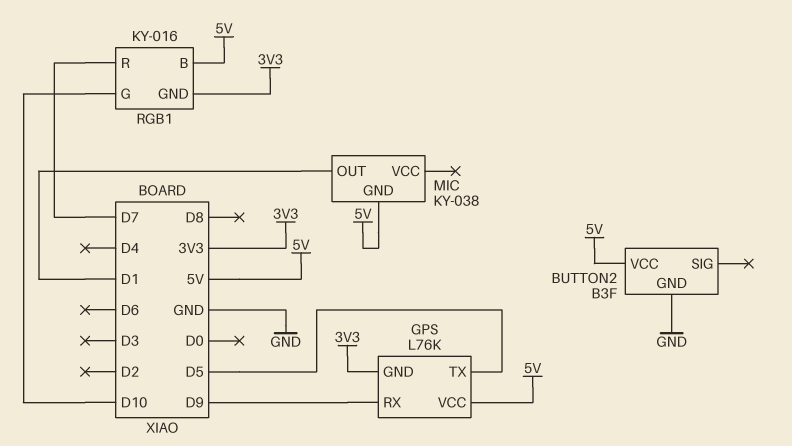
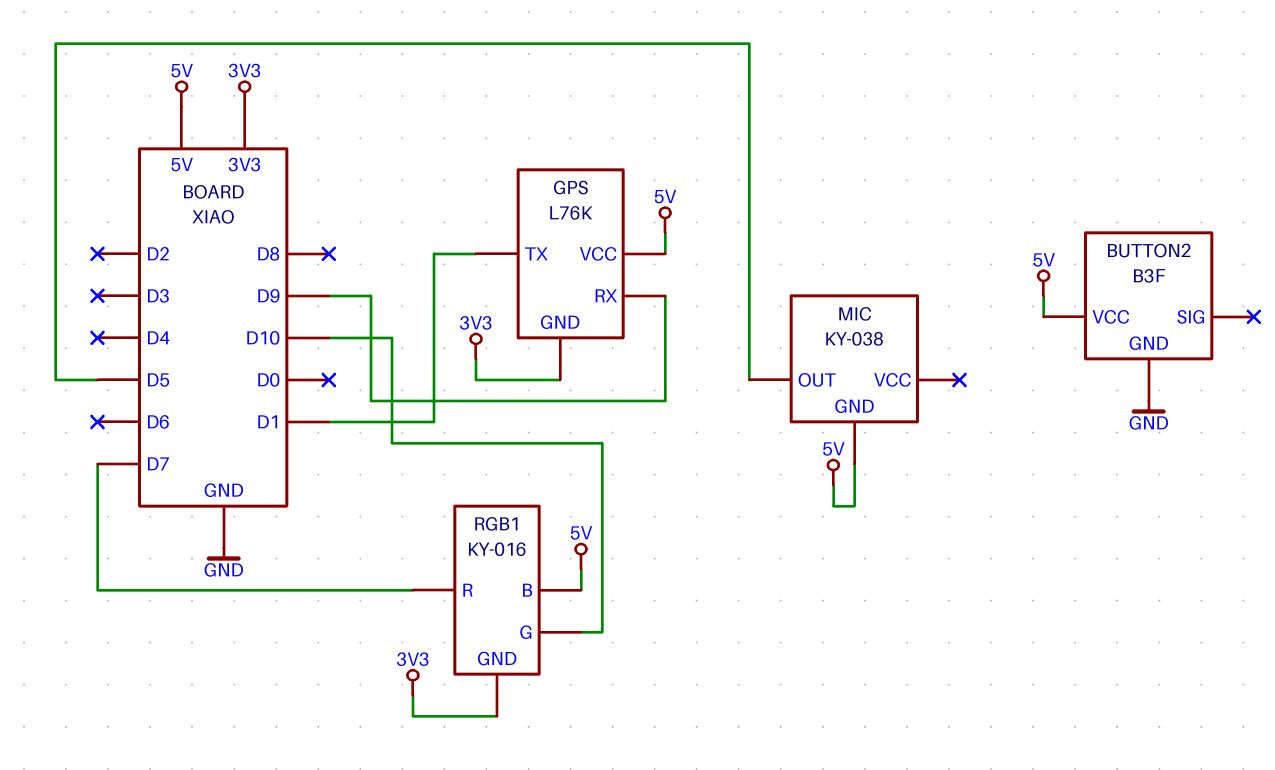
GPS pin TX: D5 -> D1
MIC pin OUT: D1 -> D5

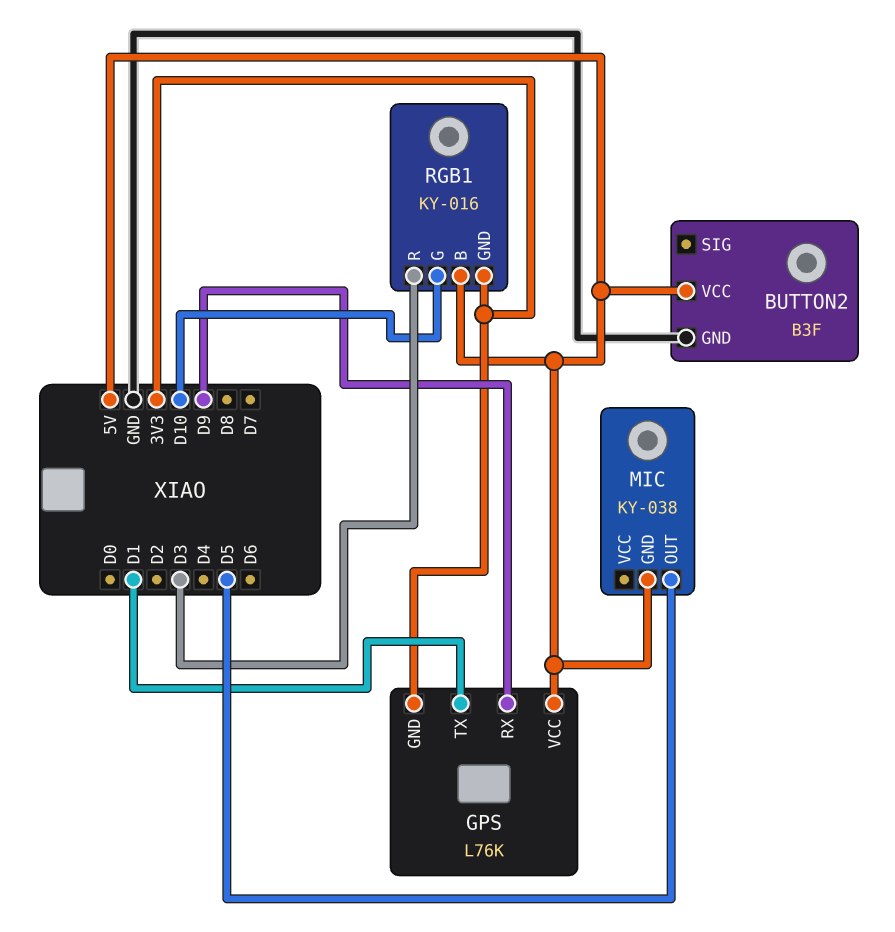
RGB1 pin R: D7 -> D3

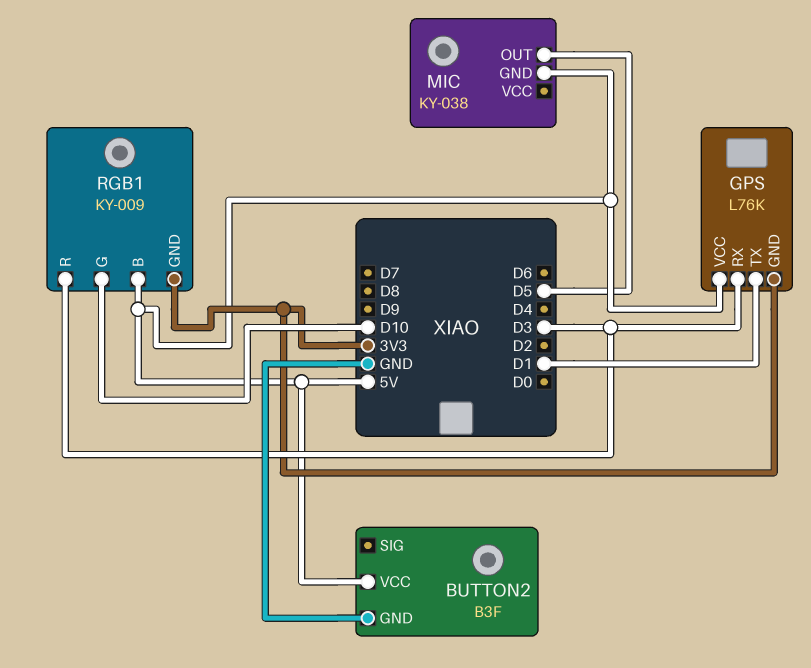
GPS pin RX: D9 -> D3
RGB1: KY-016 -> KY-009

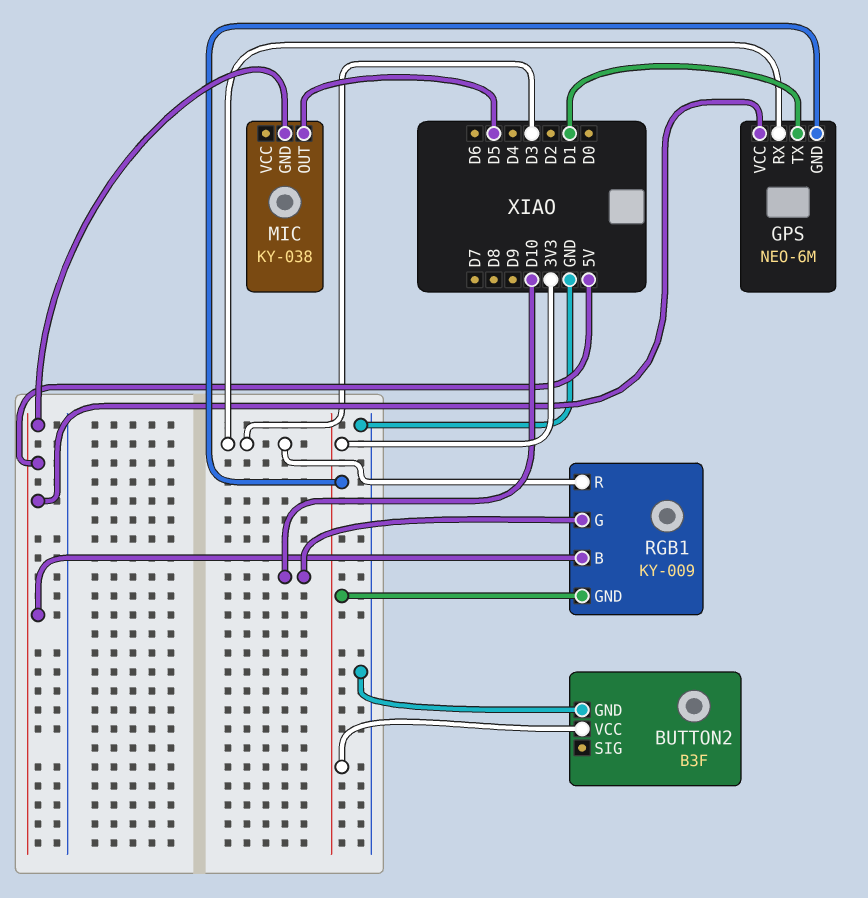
BUTTON2 pin VCC: 5V -> 3V3
GPS: L76K -> NEO-6M

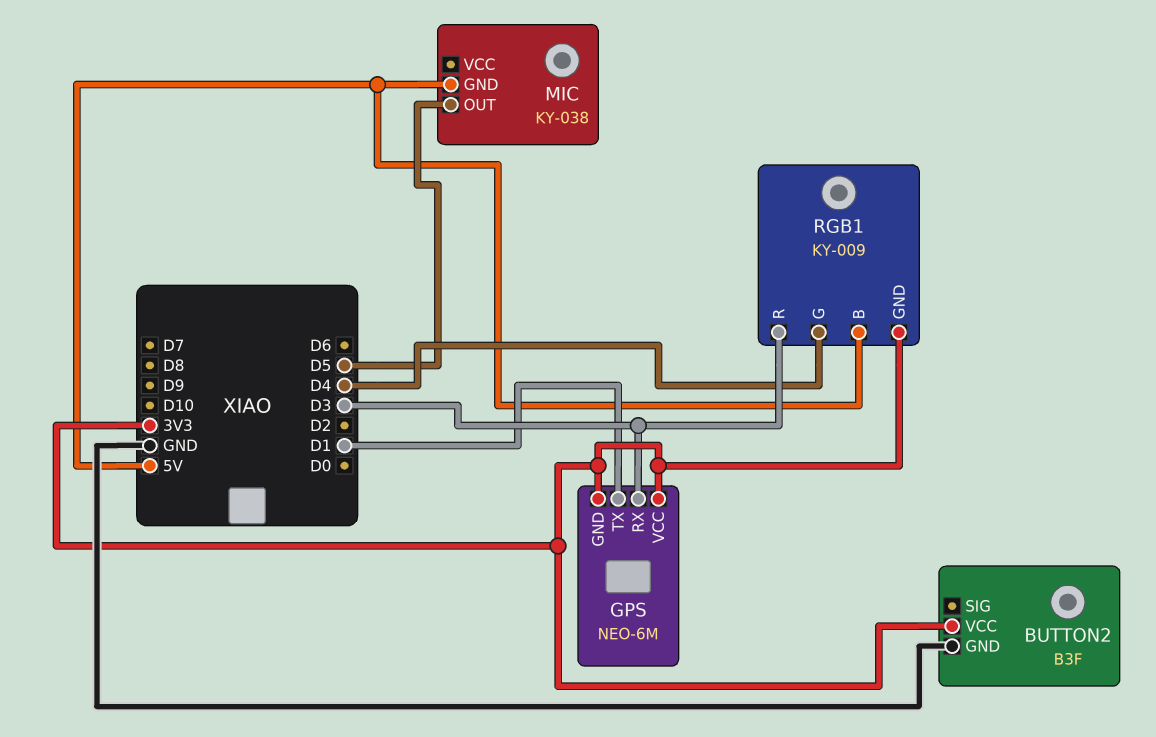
GPS pin VCC: 5V -> 3V3
RGB1 pin G: D10 -> D4

